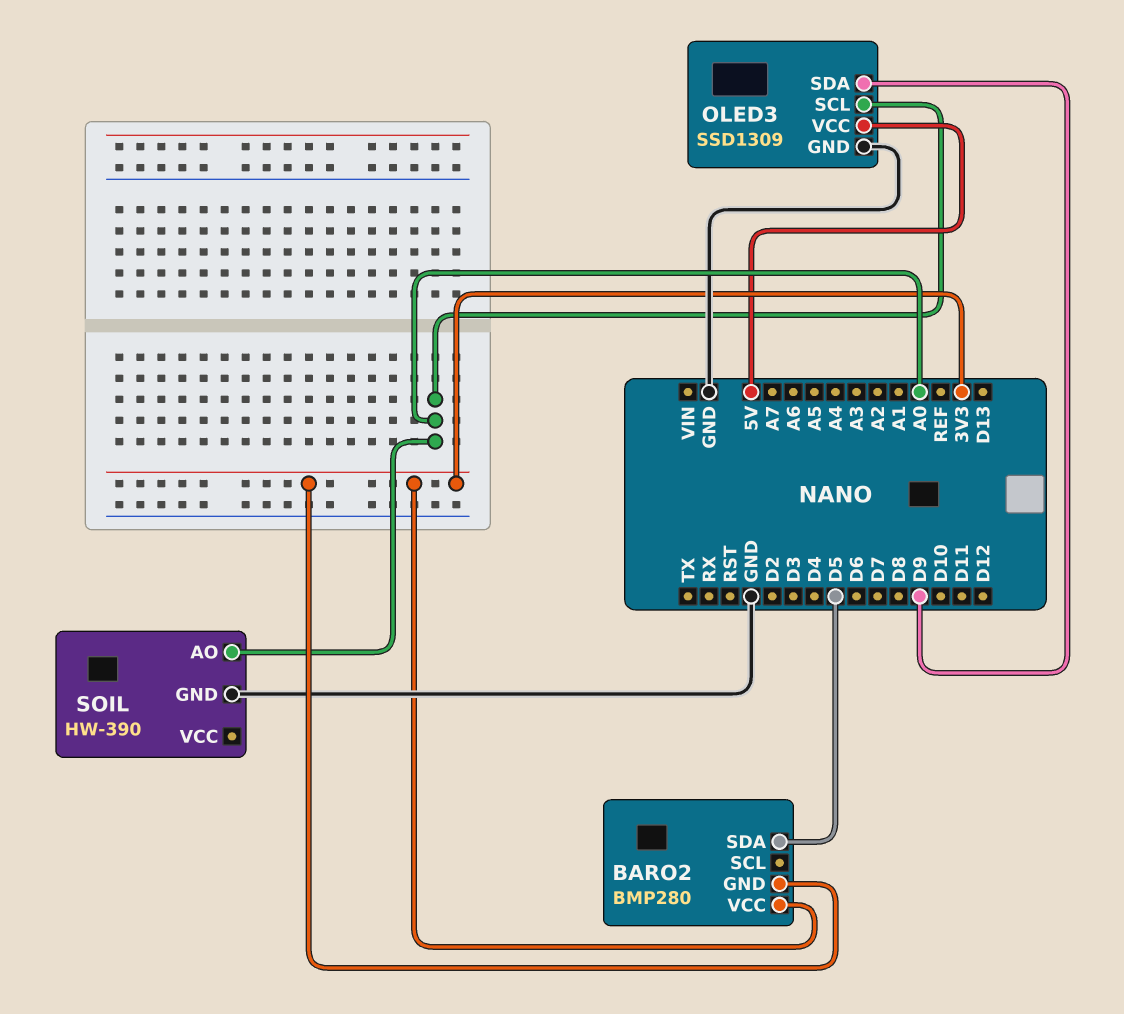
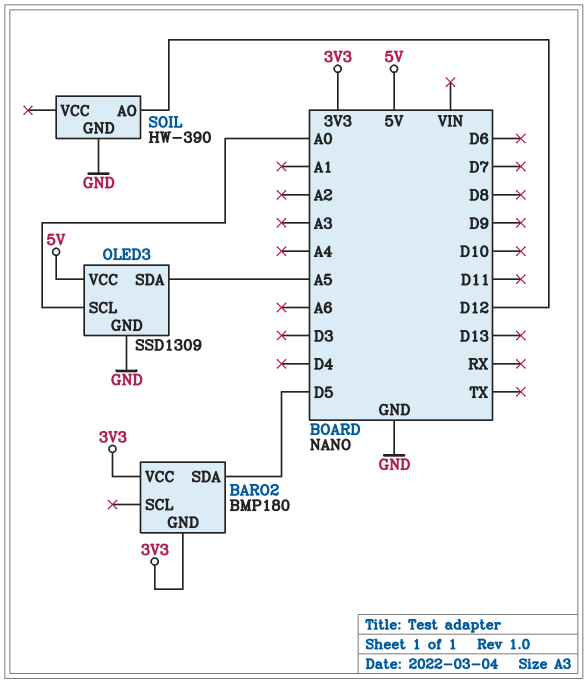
BARO2: BMP280 -> BMP180
OLED3 pin SDA: D9 -> A5
SOIL pin AO: A0 -> D12

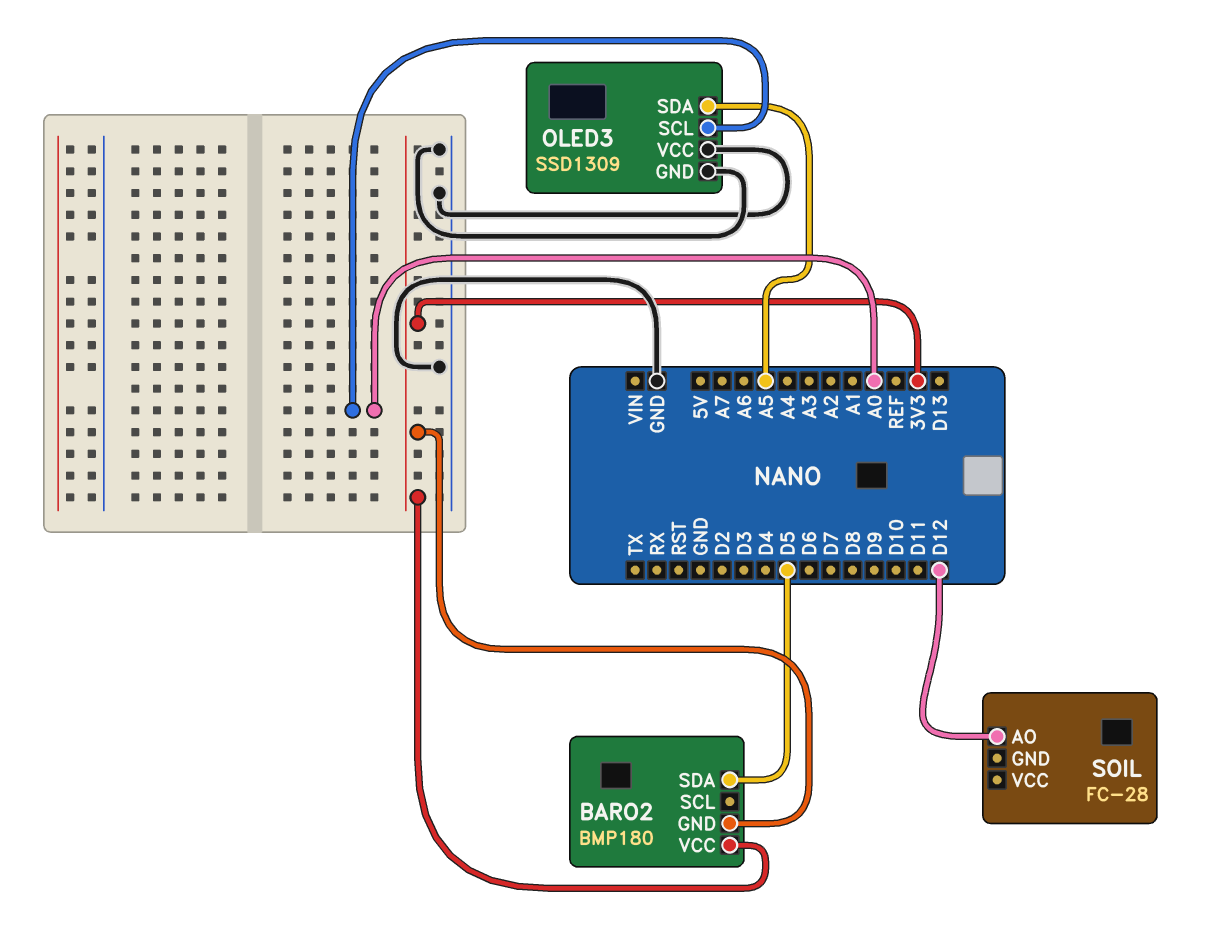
OLED3 pin VCC: 5V -> GND
SOIL: HW-390 -> FC-28
SOIL pin GND: GND -> none

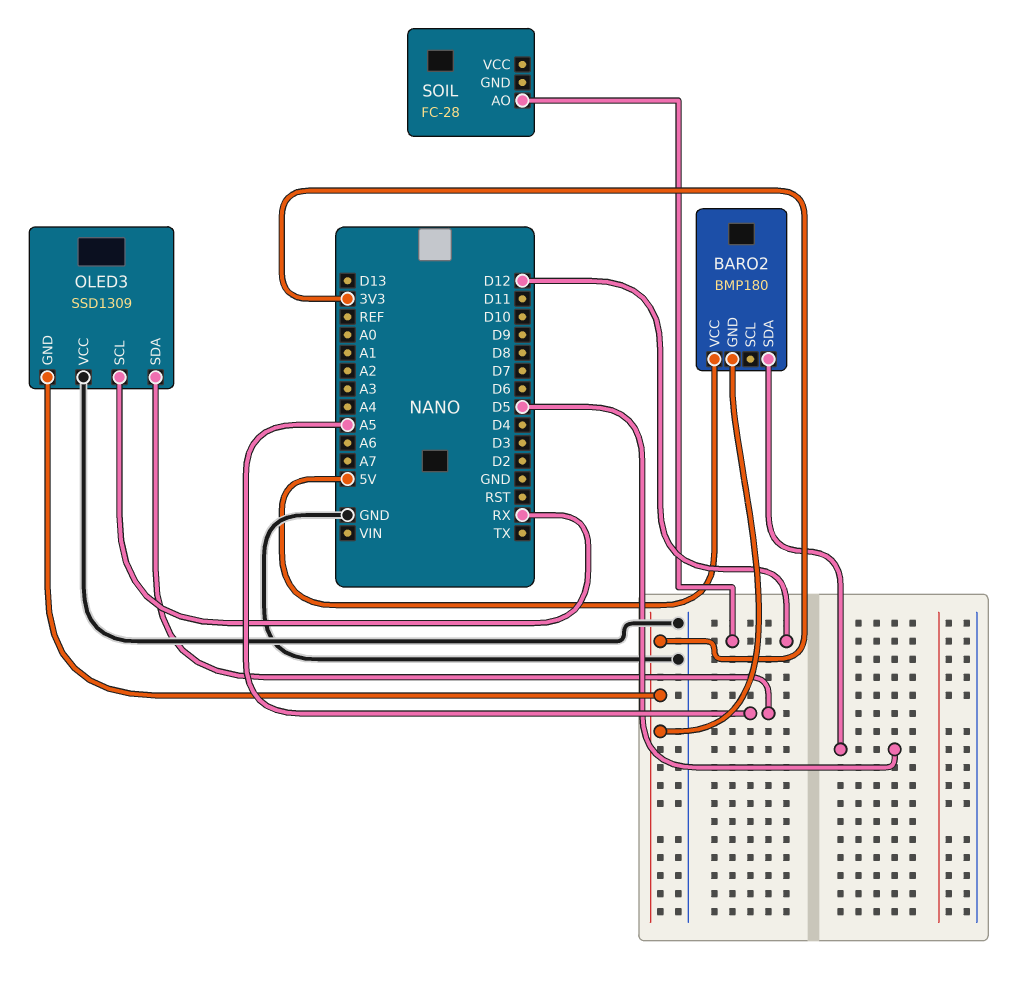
BARO2 pin VCC: 3V3 -> 5V
OLED3 pin GND: GND -> 3V3
OLED3 pin SCL: A0 -> RX

